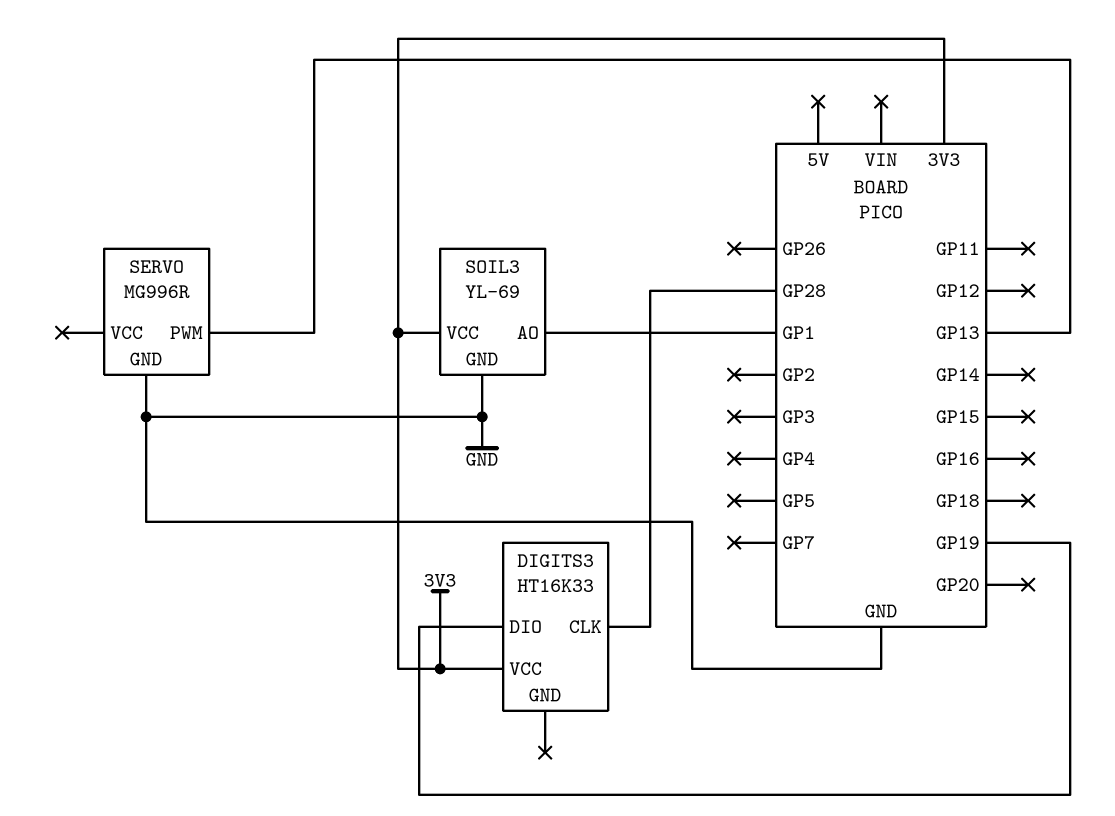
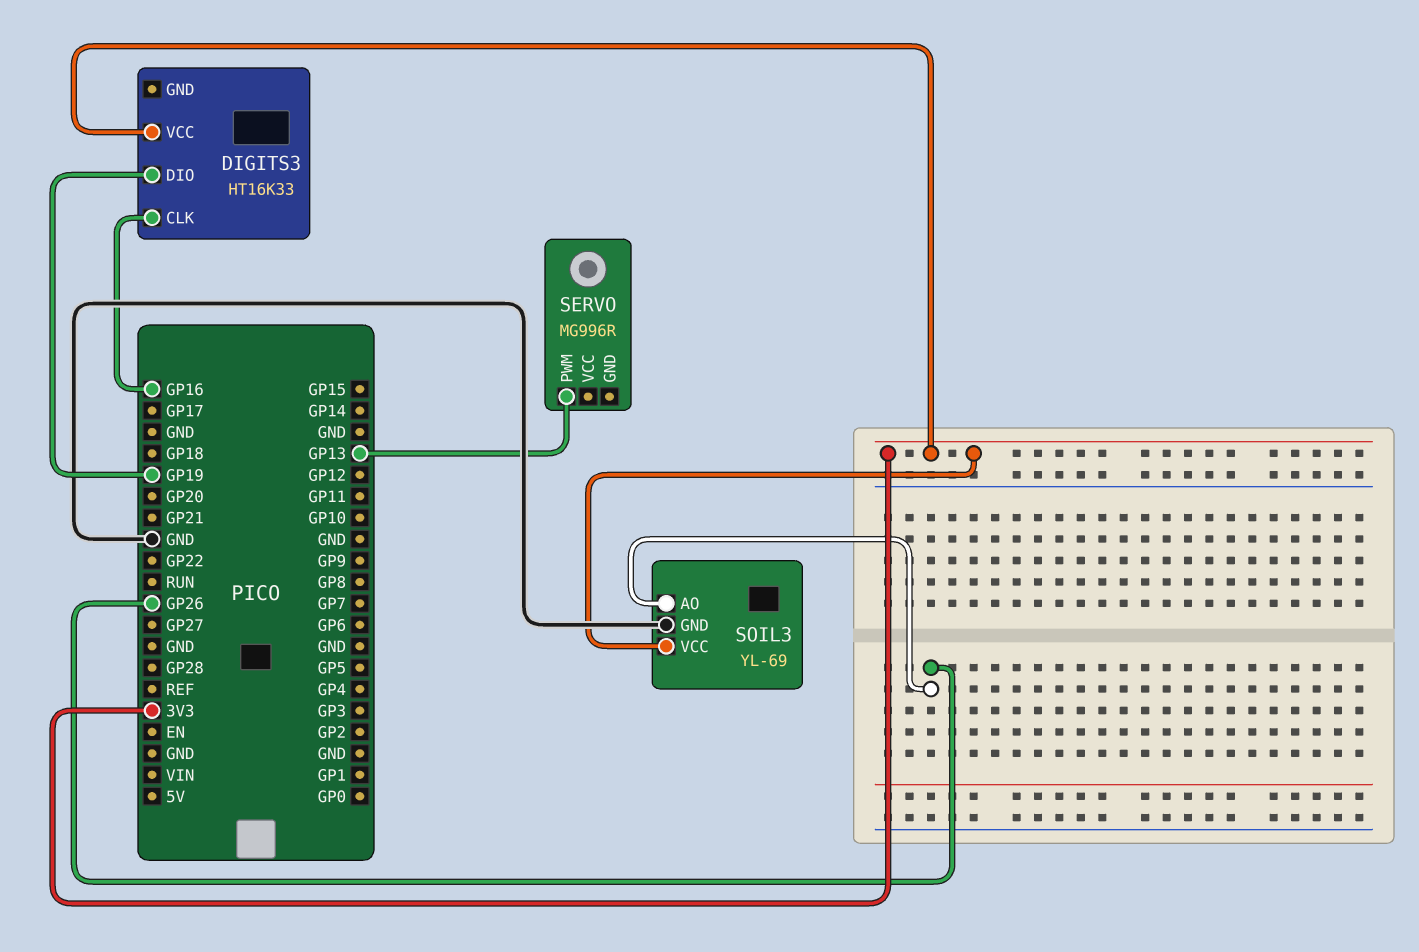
DIGITS3 pin CLK: GP28 -> GP16
SERVO pin GND: GND -> none
SOIL3 pin AO: GP1 -> GP26

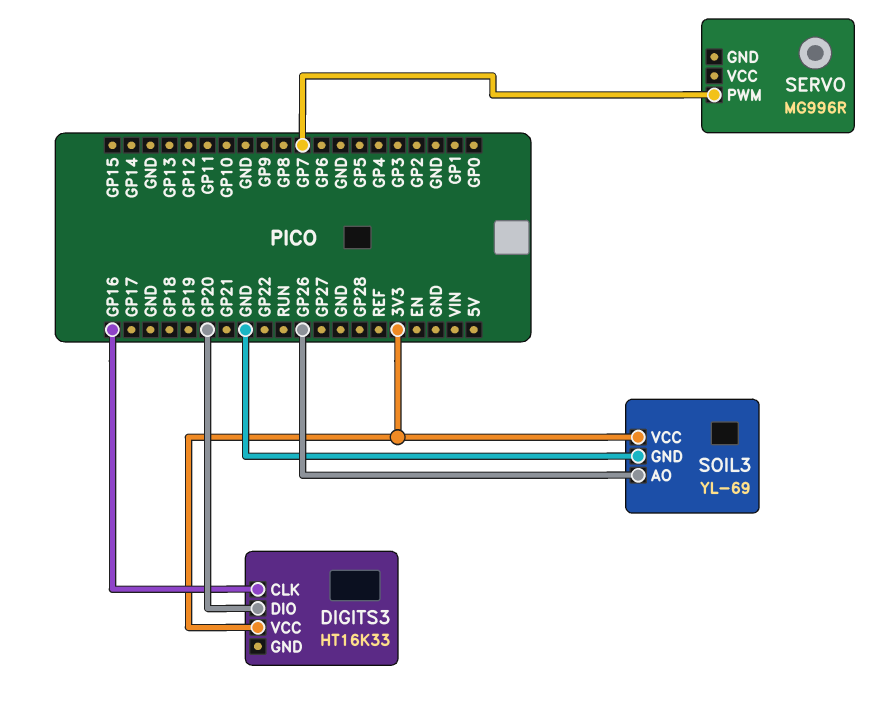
DIGITS3 pin DIO: GP19 -> GP20
SERVO pin PWM: GP13 -> GP7

